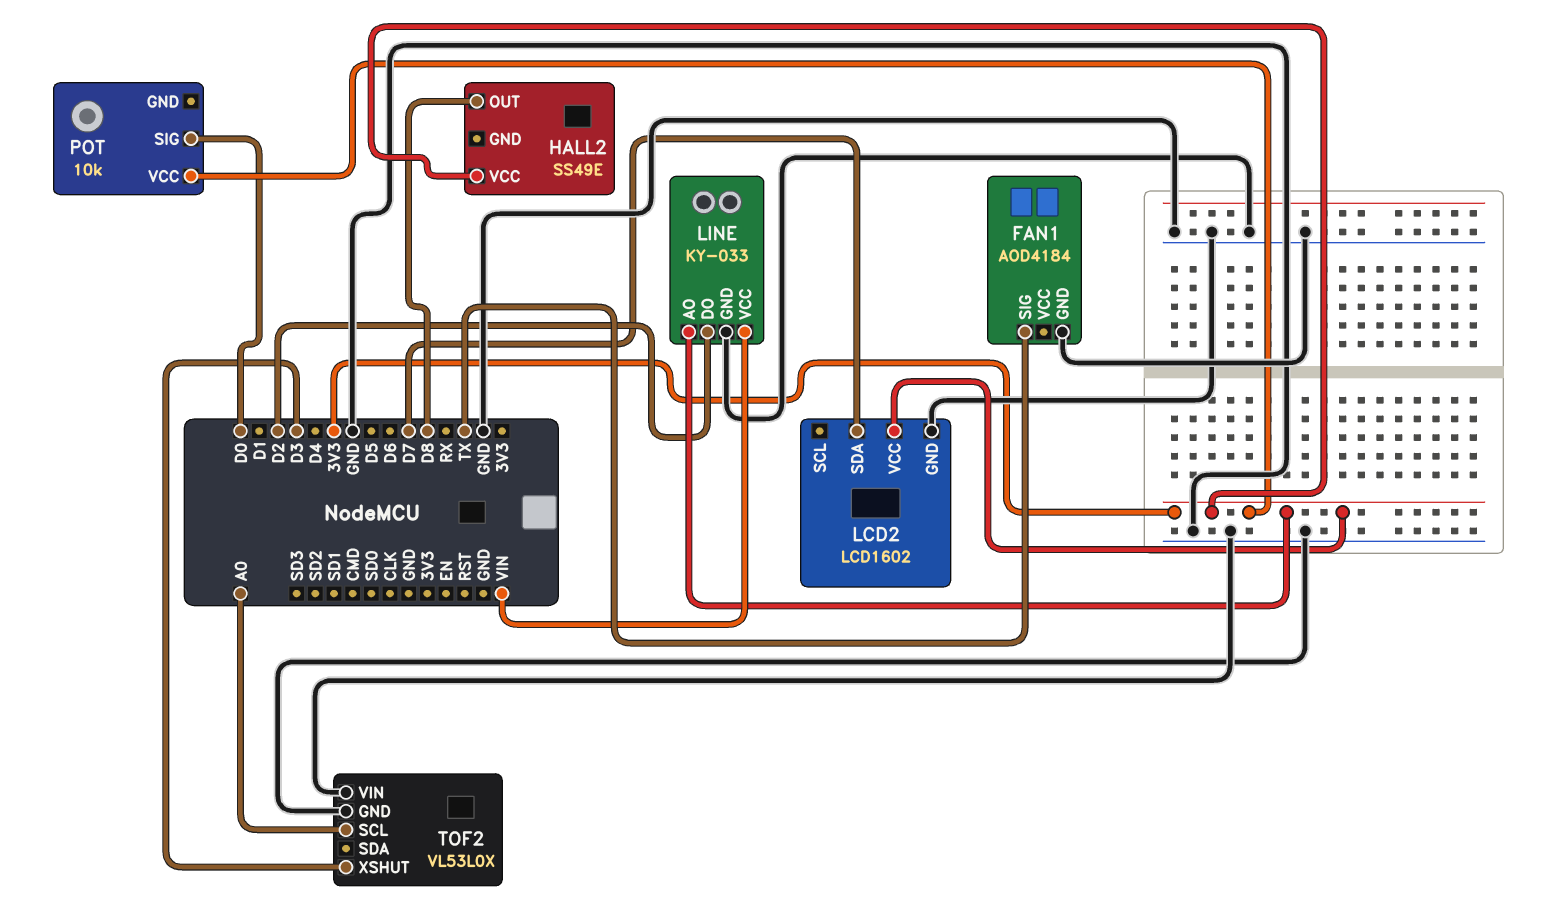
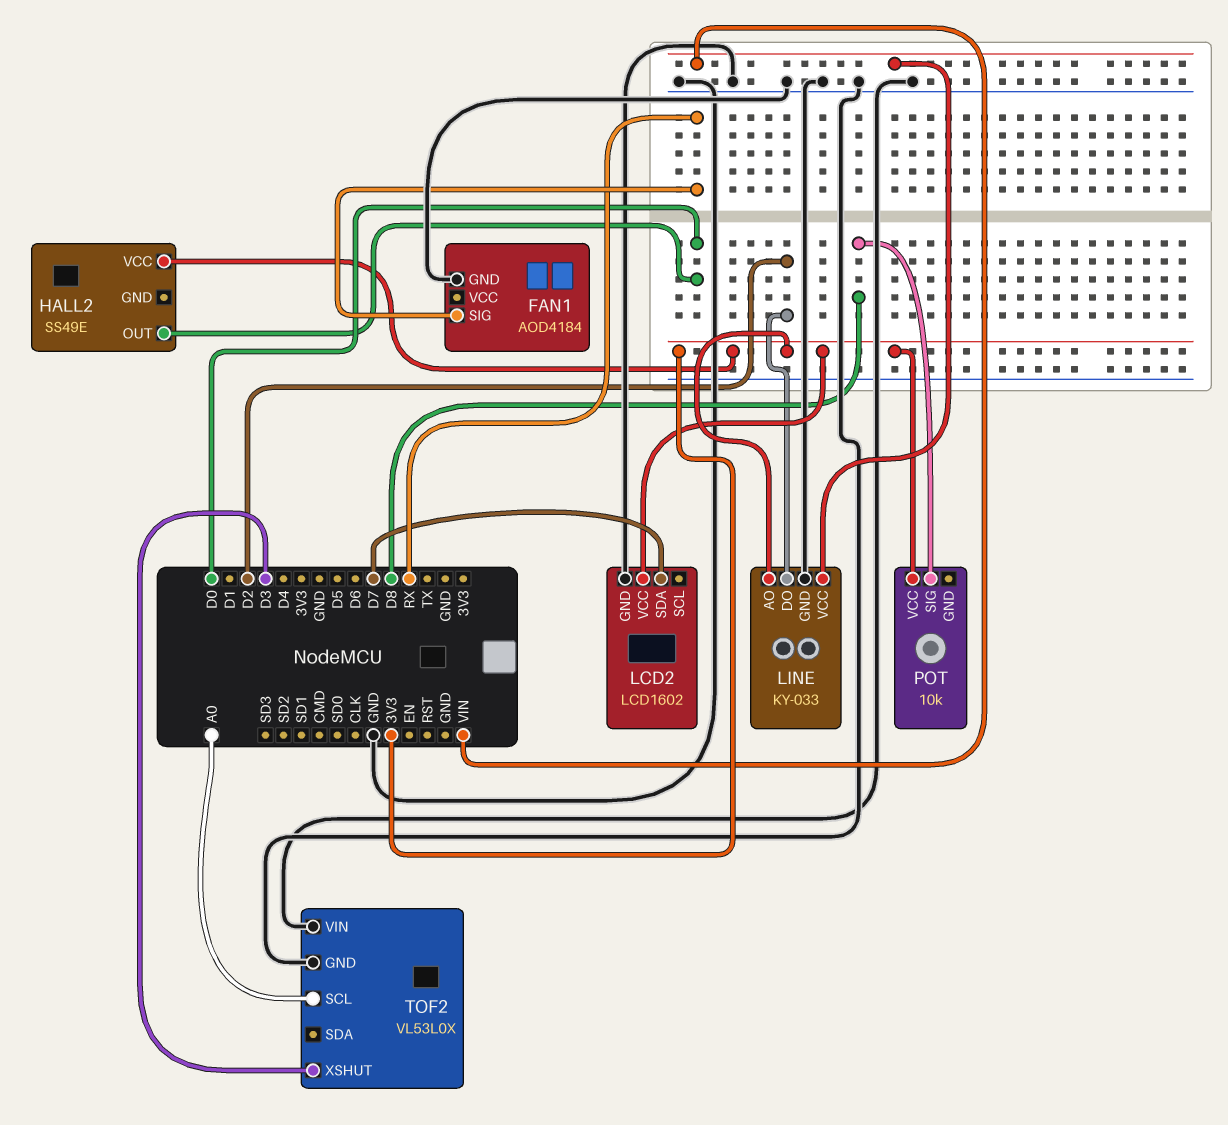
FAN1 pin SIG: TX -> RX
HALL2 pin OUT: D8 -> D0
POT pin SIG: D0 -> D8

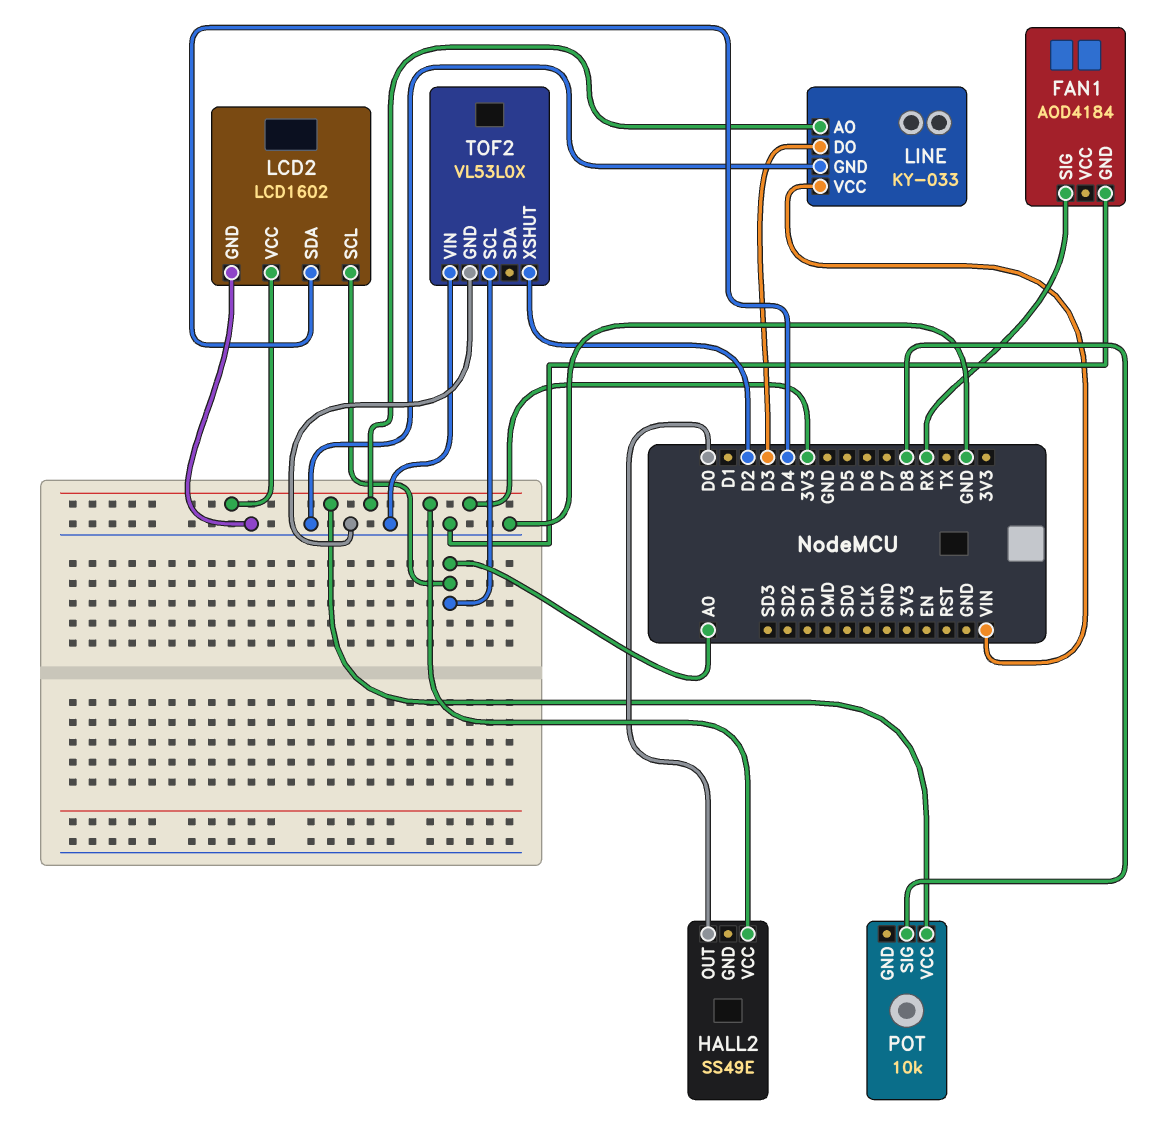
LCD2 pin SCL: none -> A0
LCD2 pin SDA: D7 -> D4
LINE pin DO: D2 -> D3
TOF2 pin XSHUT: D3 -> D2

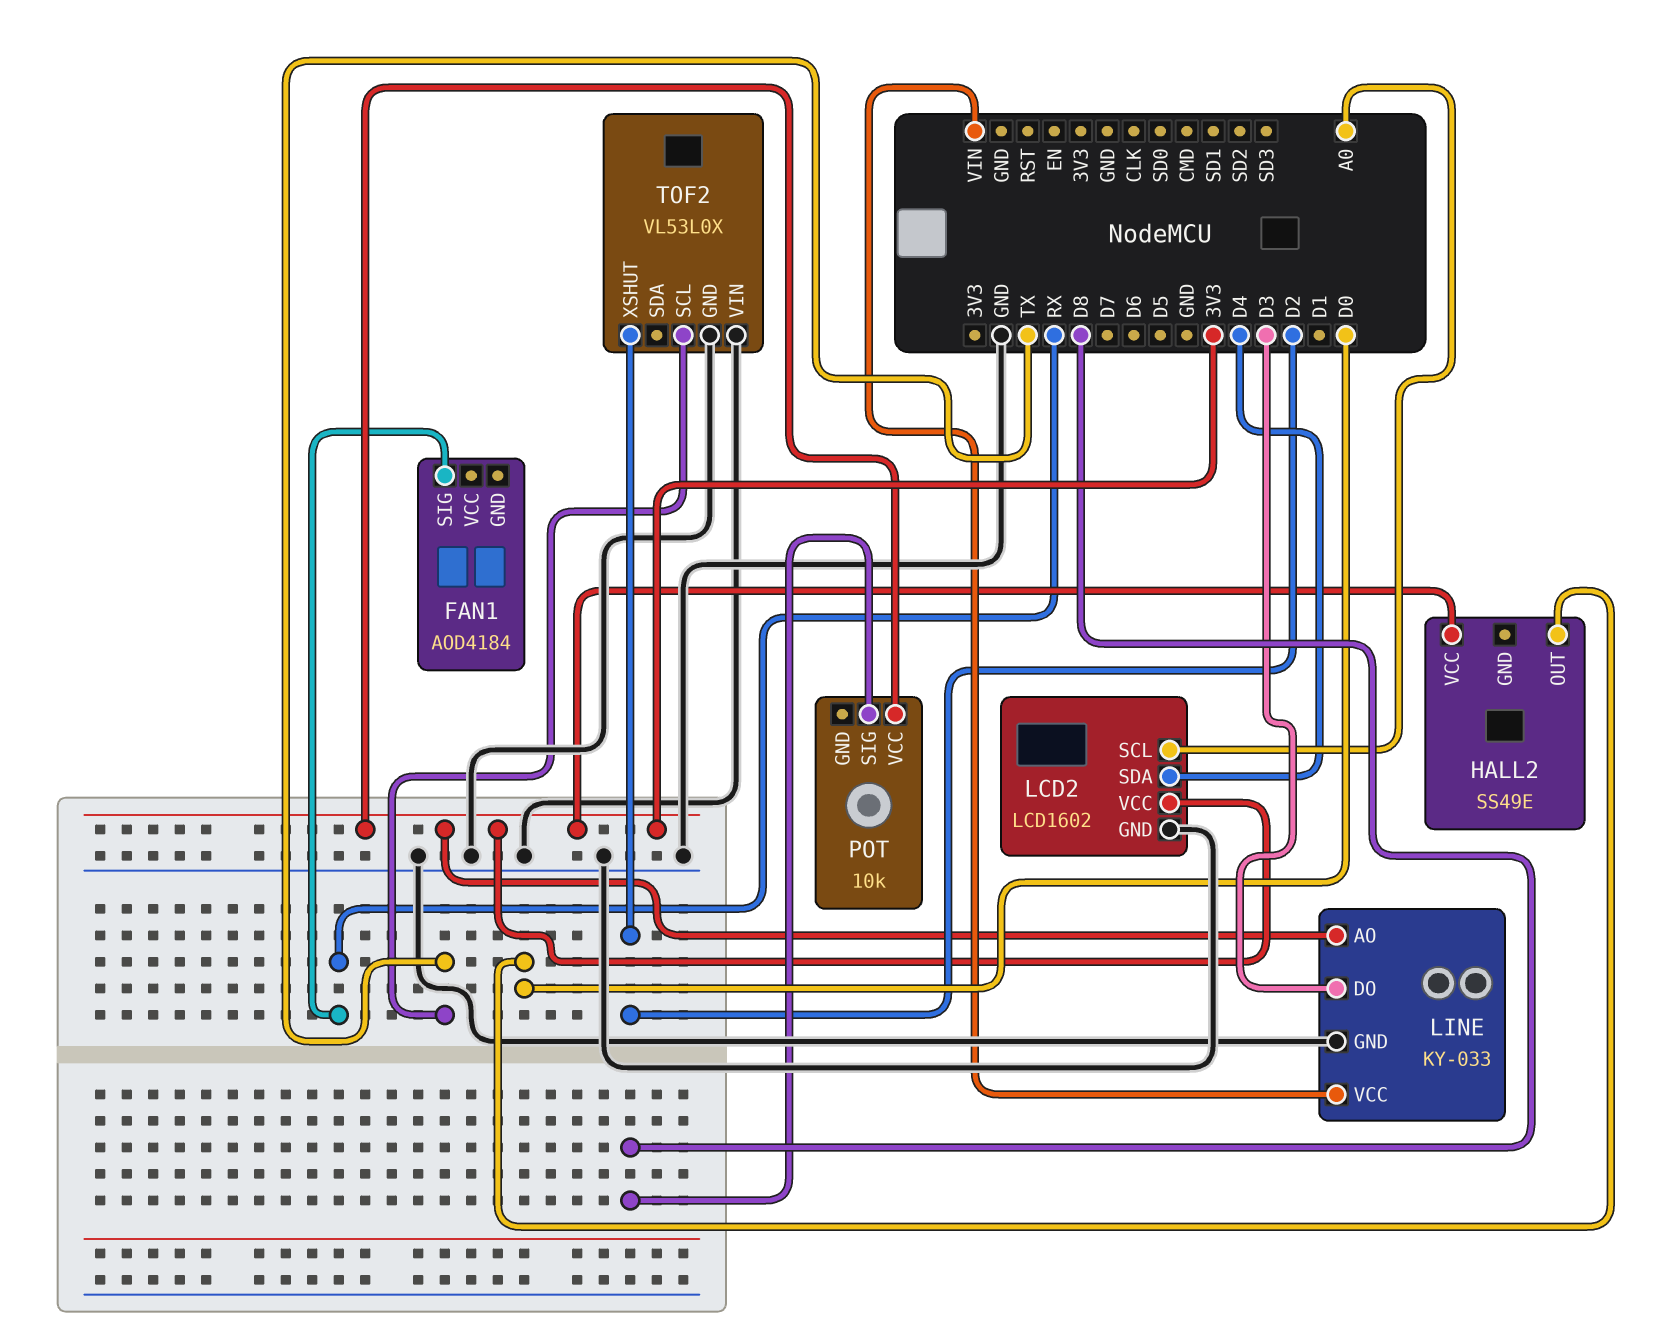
FAN1 pin GND: GND -> none
TOF2 pin SCL: A0 -> TX

